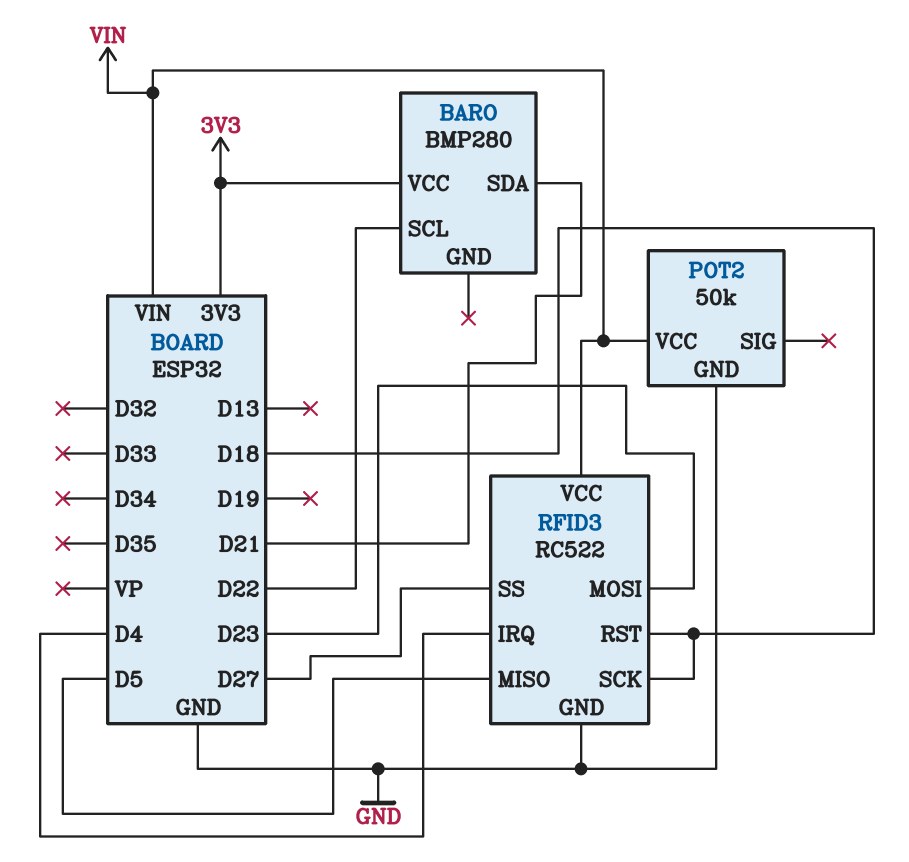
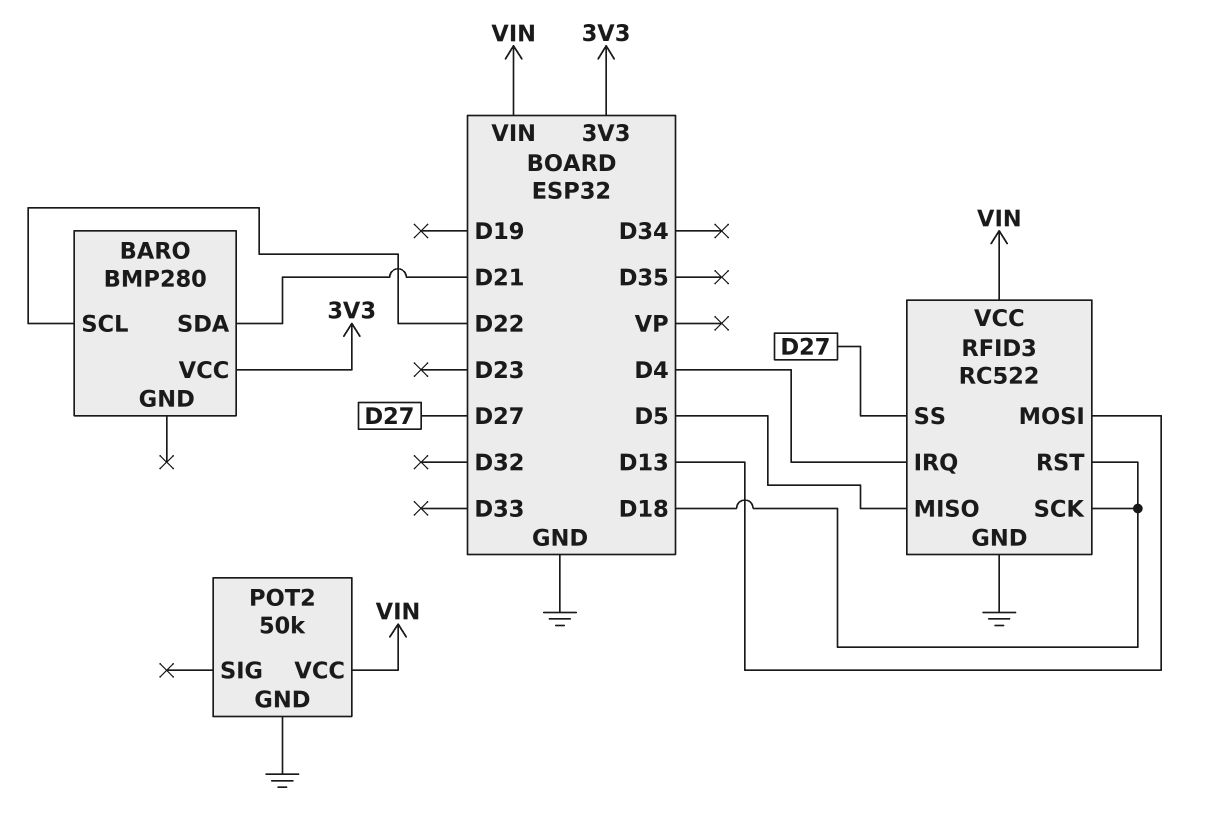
RFID3 pin MOSI: D23 -> D13

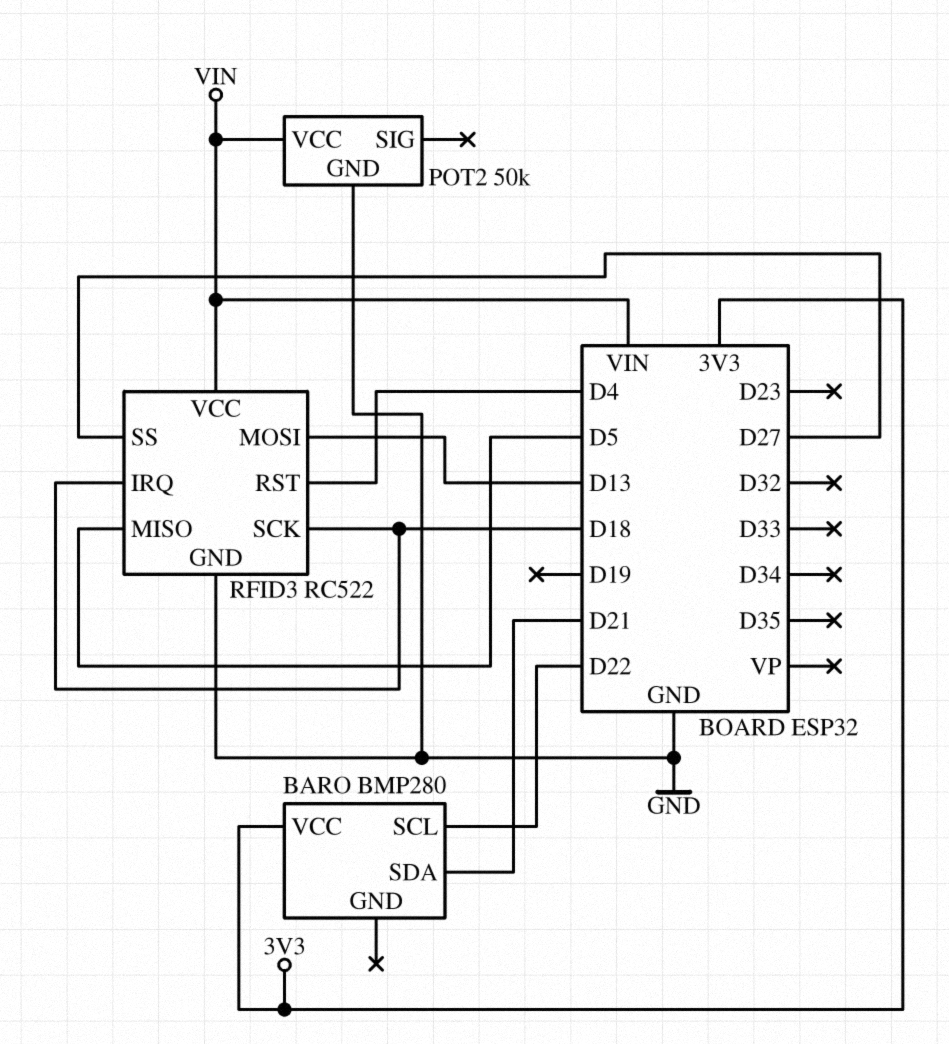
RFID3 pin IRQ: D4 -> D18
RFID3 pin RST: D18 -> D4

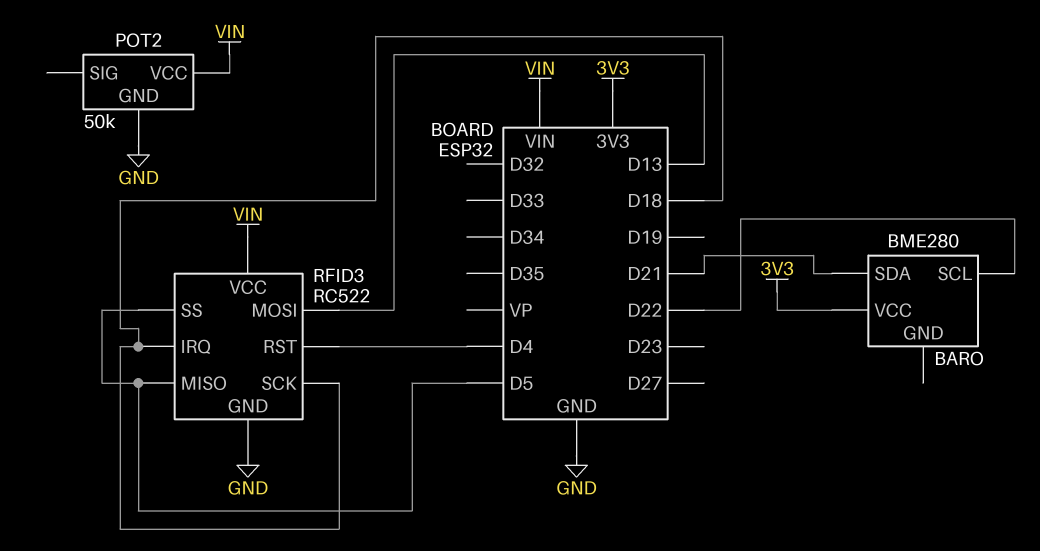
BARO: BMP280 -> BME280
RFID3 pin SS: D27 -> D5

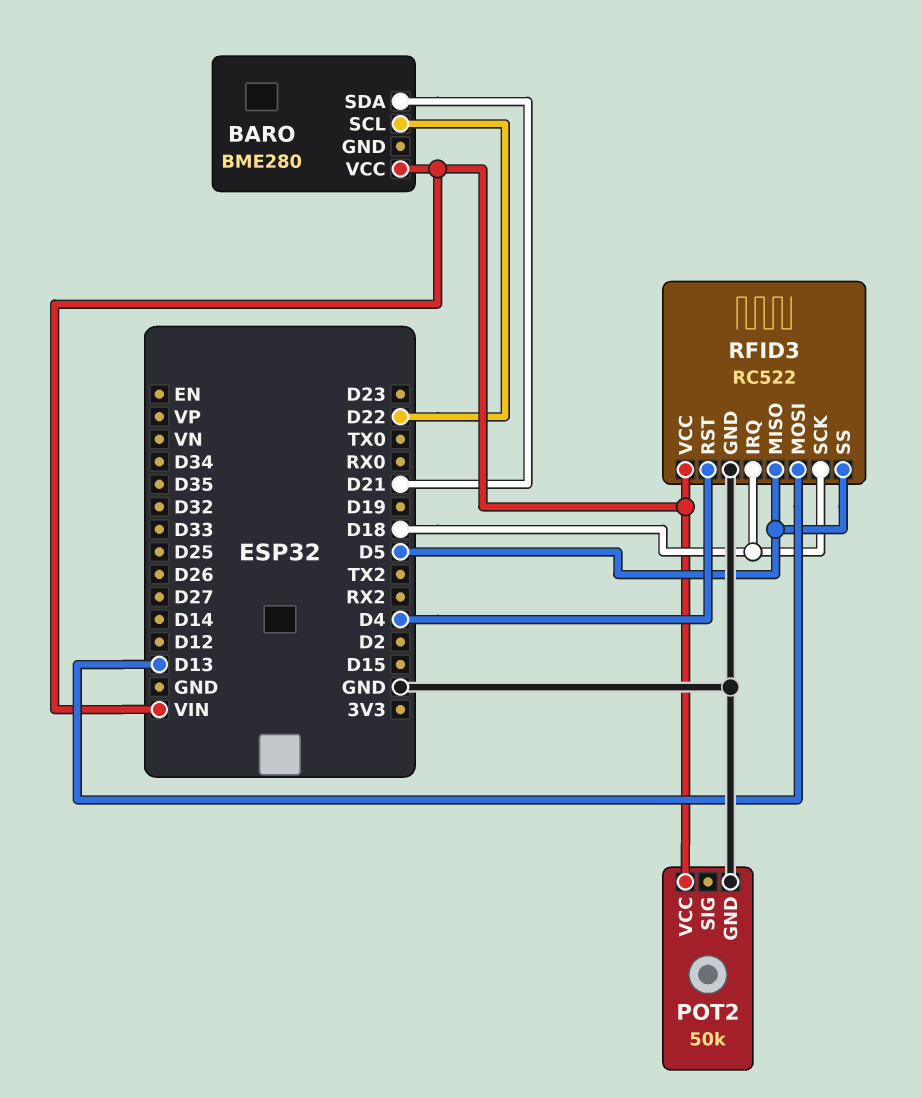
BARO pin VCC: 3V3 -> VIN

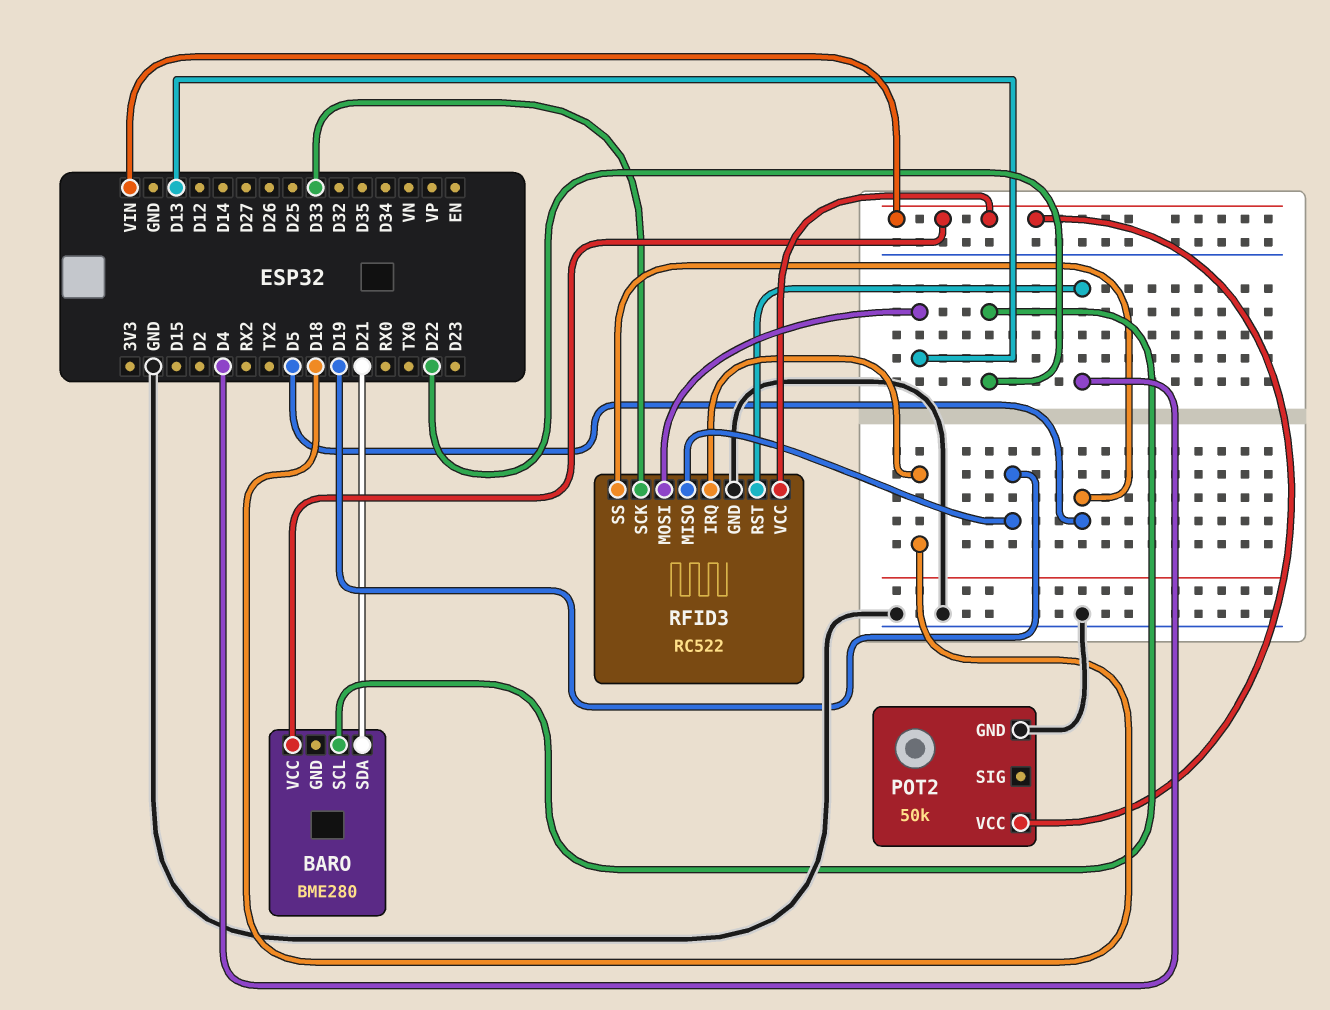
RFID3 pin MISO: D5 -> D19
RFID3 pin SCK: D18 -> D33

